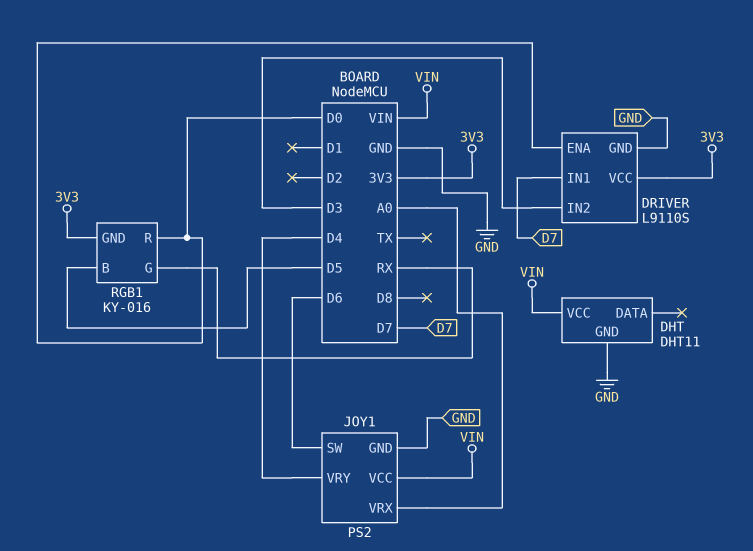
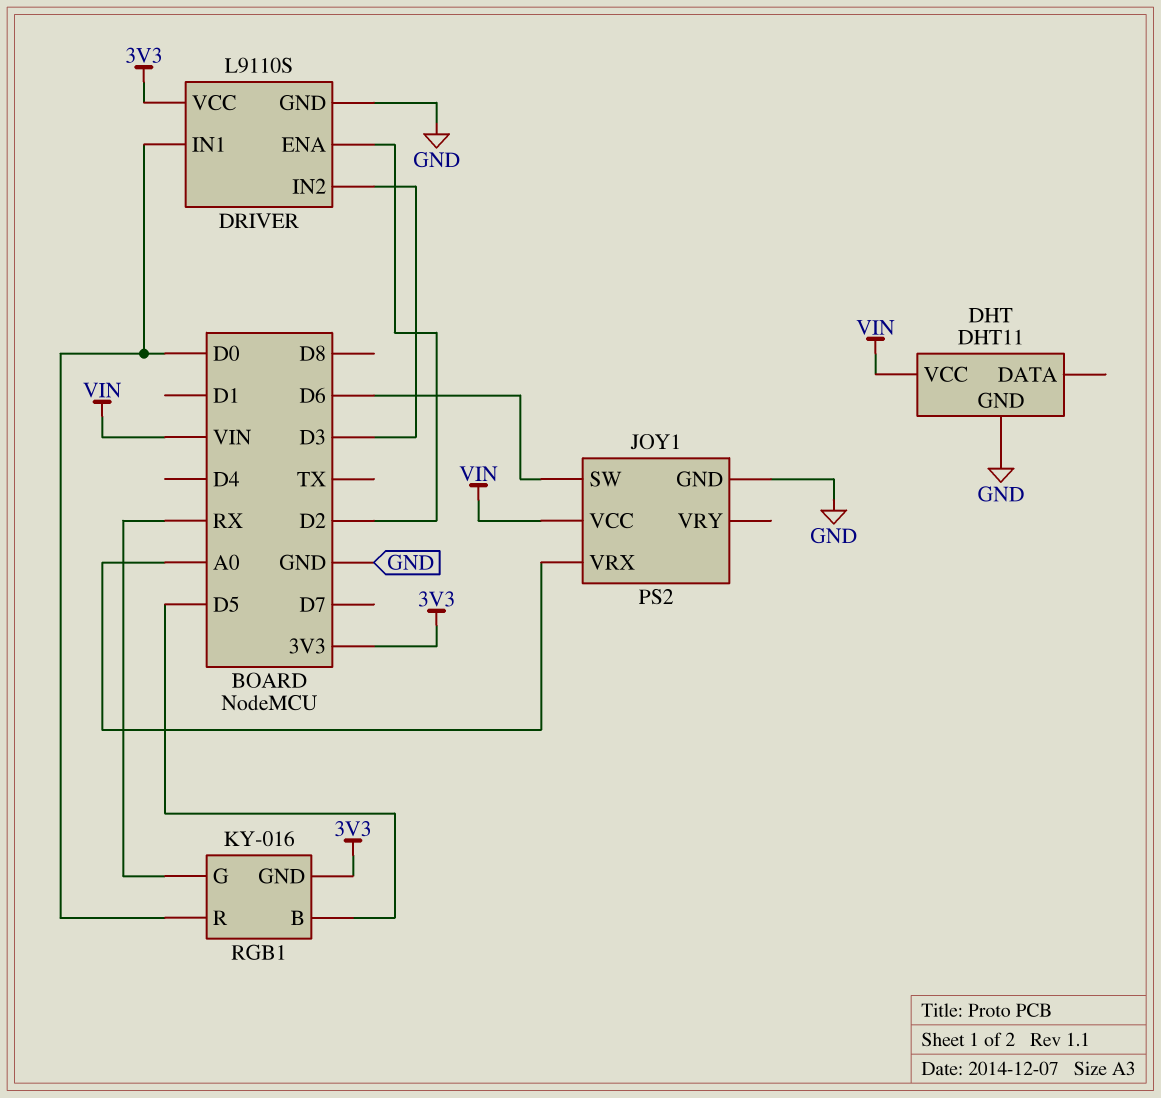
DRIVER pin ENA: D0 -> D2
DRIVER pin IN1: D7 -> D0
JOY1 pin VRY: D4 -> none

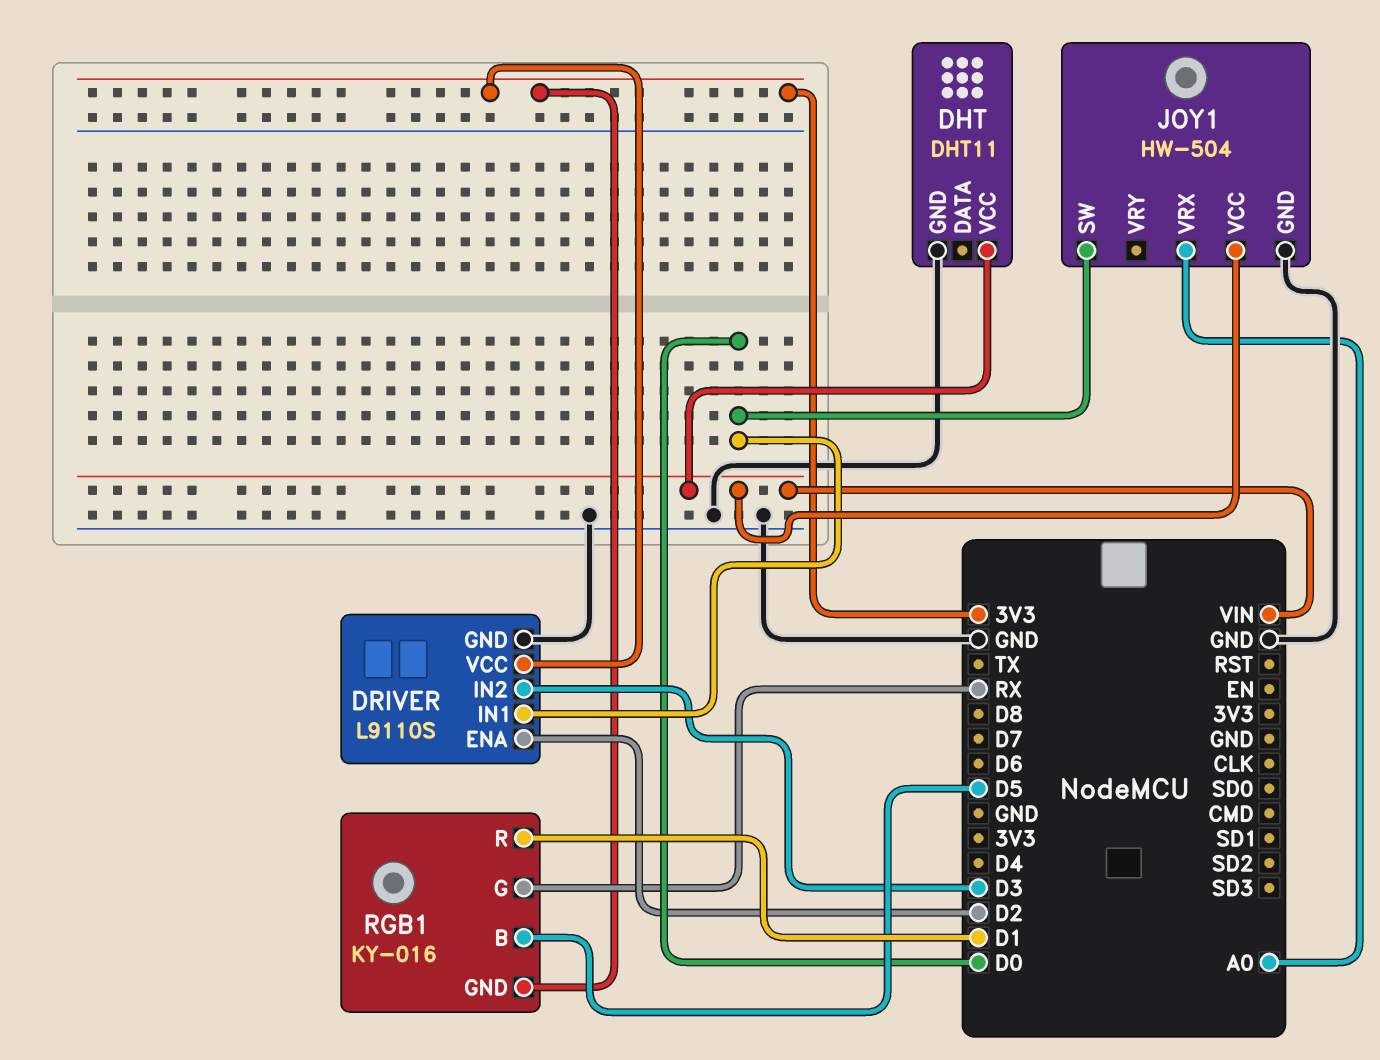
JOY1: PS2 -> HW-504
JOY1 pin SW: D6 -> D0
RGB1 pin R: D0 -> D1

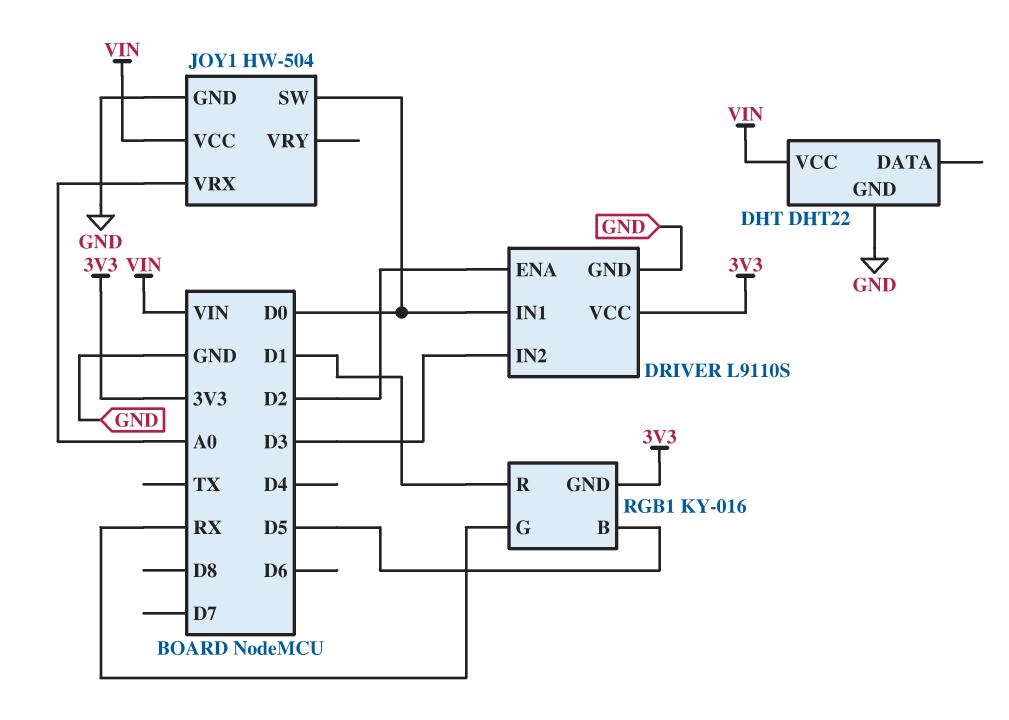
DHT: DHT11 -> DHT22

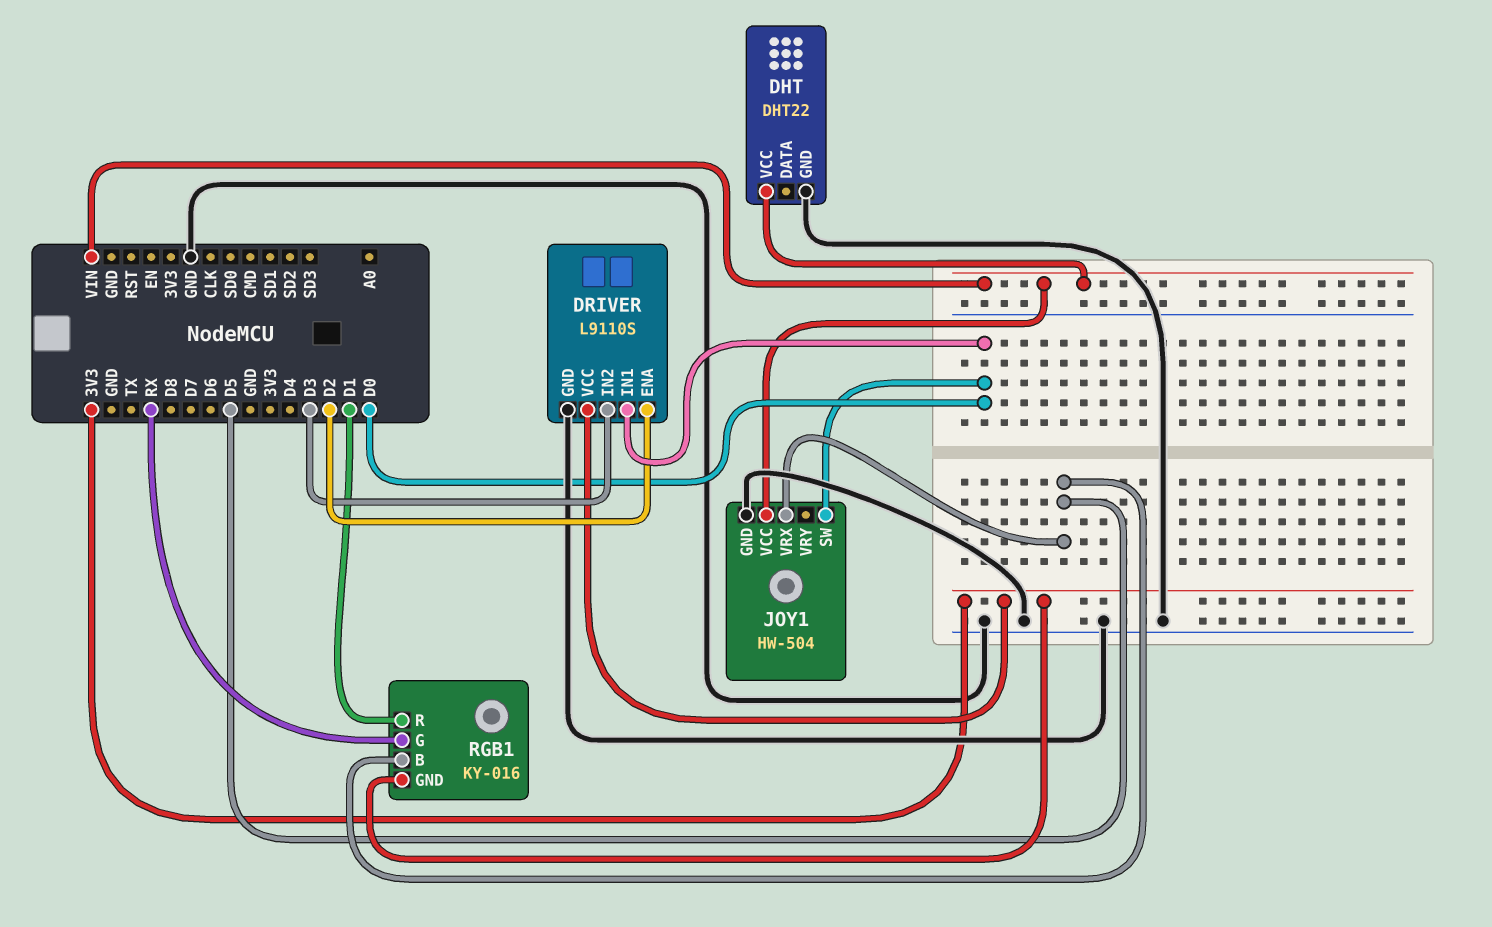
JOY1 pin VRX: A0 -> D5

